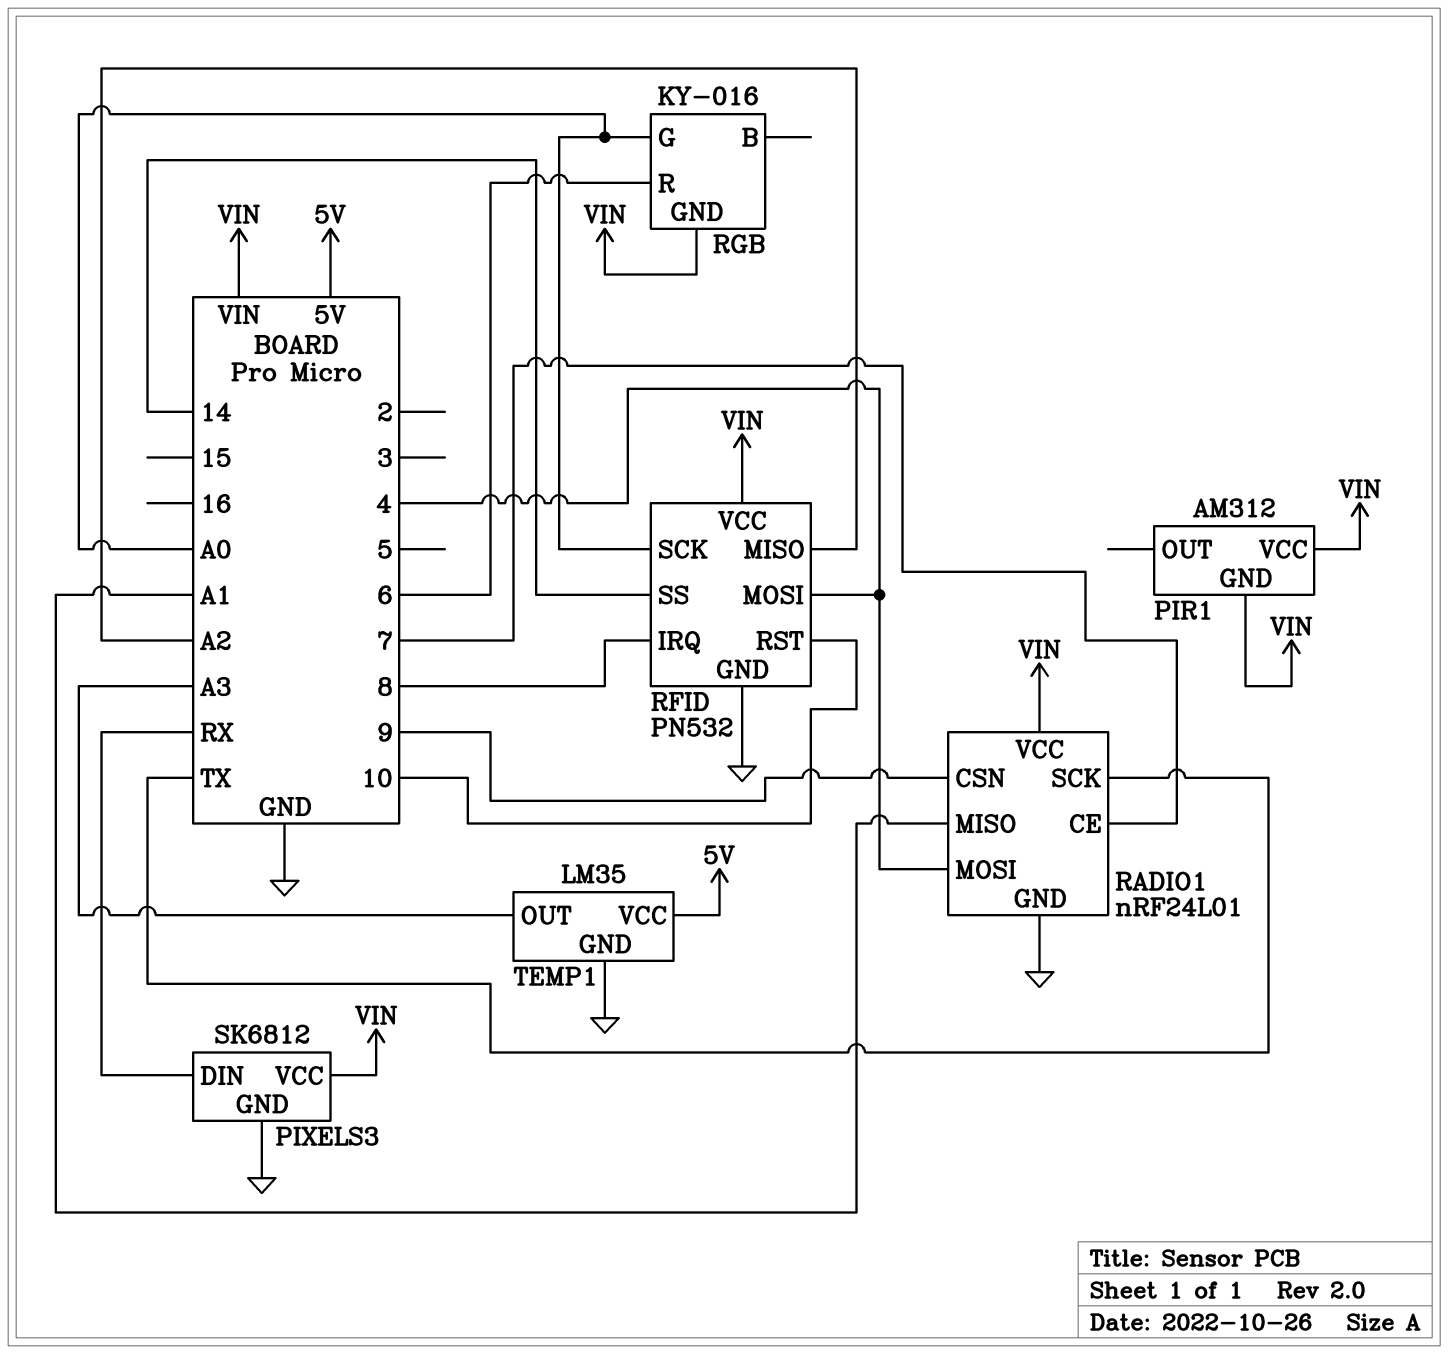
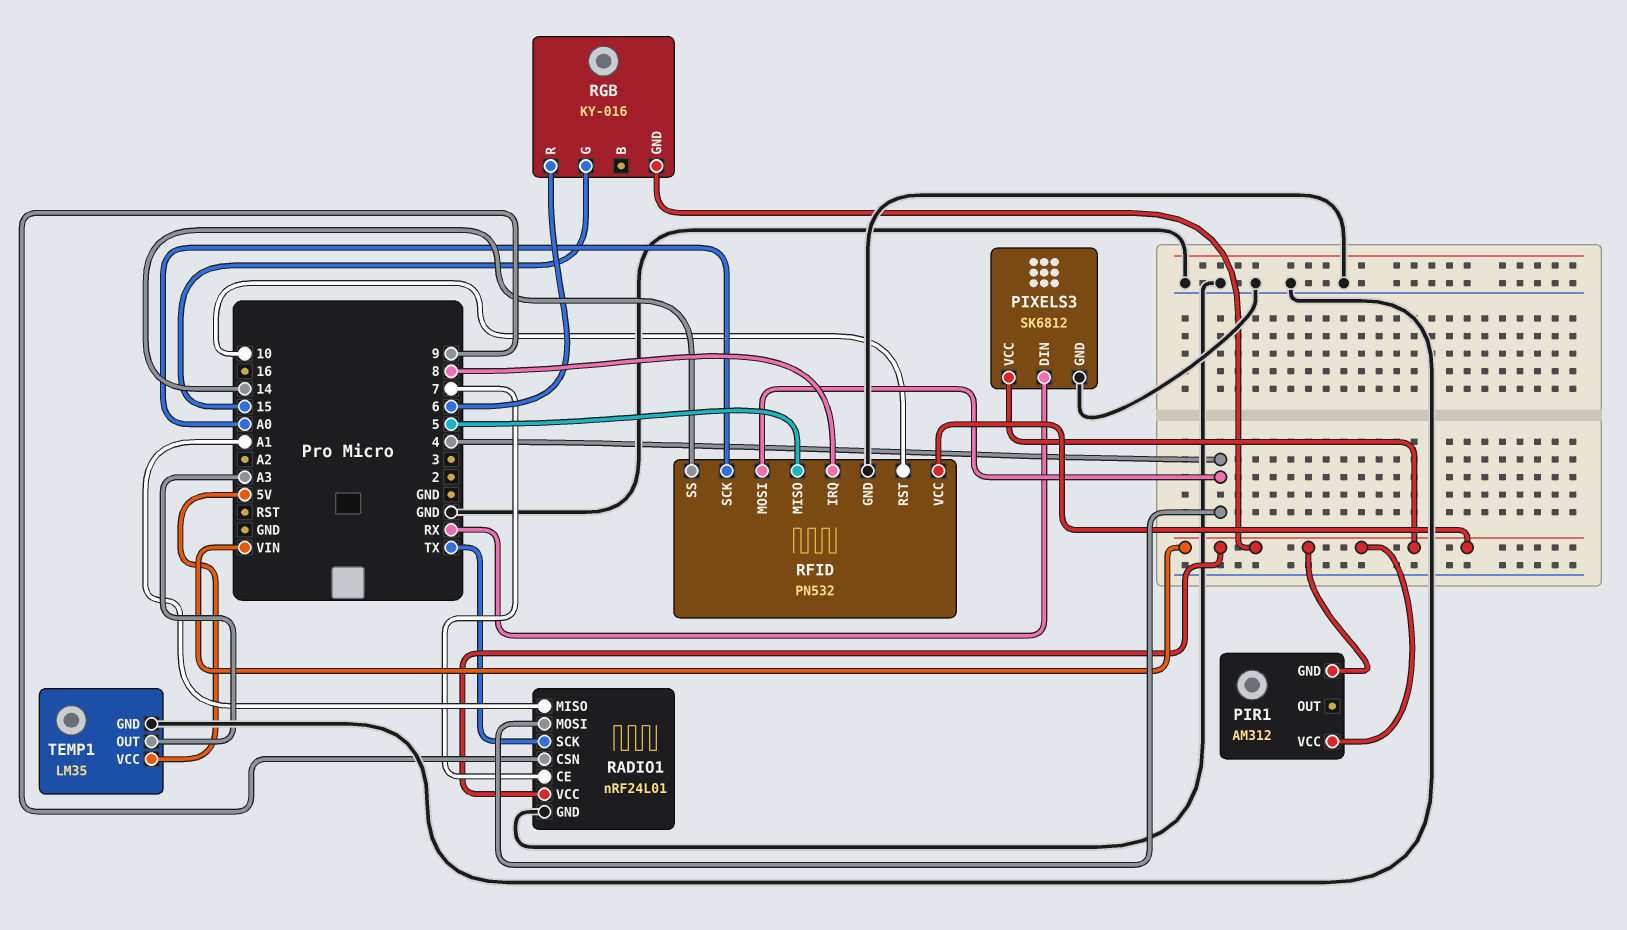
RFID pin MISO: A2 -> 5
RGB pin G: A0 -> 15

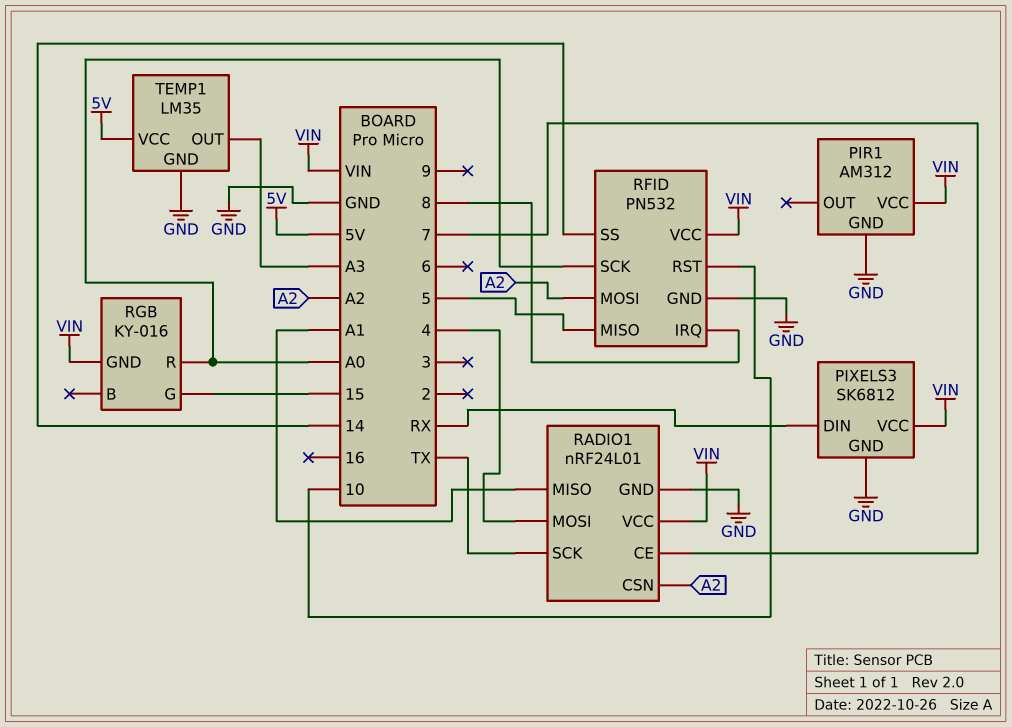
PIR1 pin GND: VIN -> GND
RADIO1 pin CSN: 9 -> A2
RFID pin MOSI: 4 -> A2
RGB pin R: 6 -> A0

